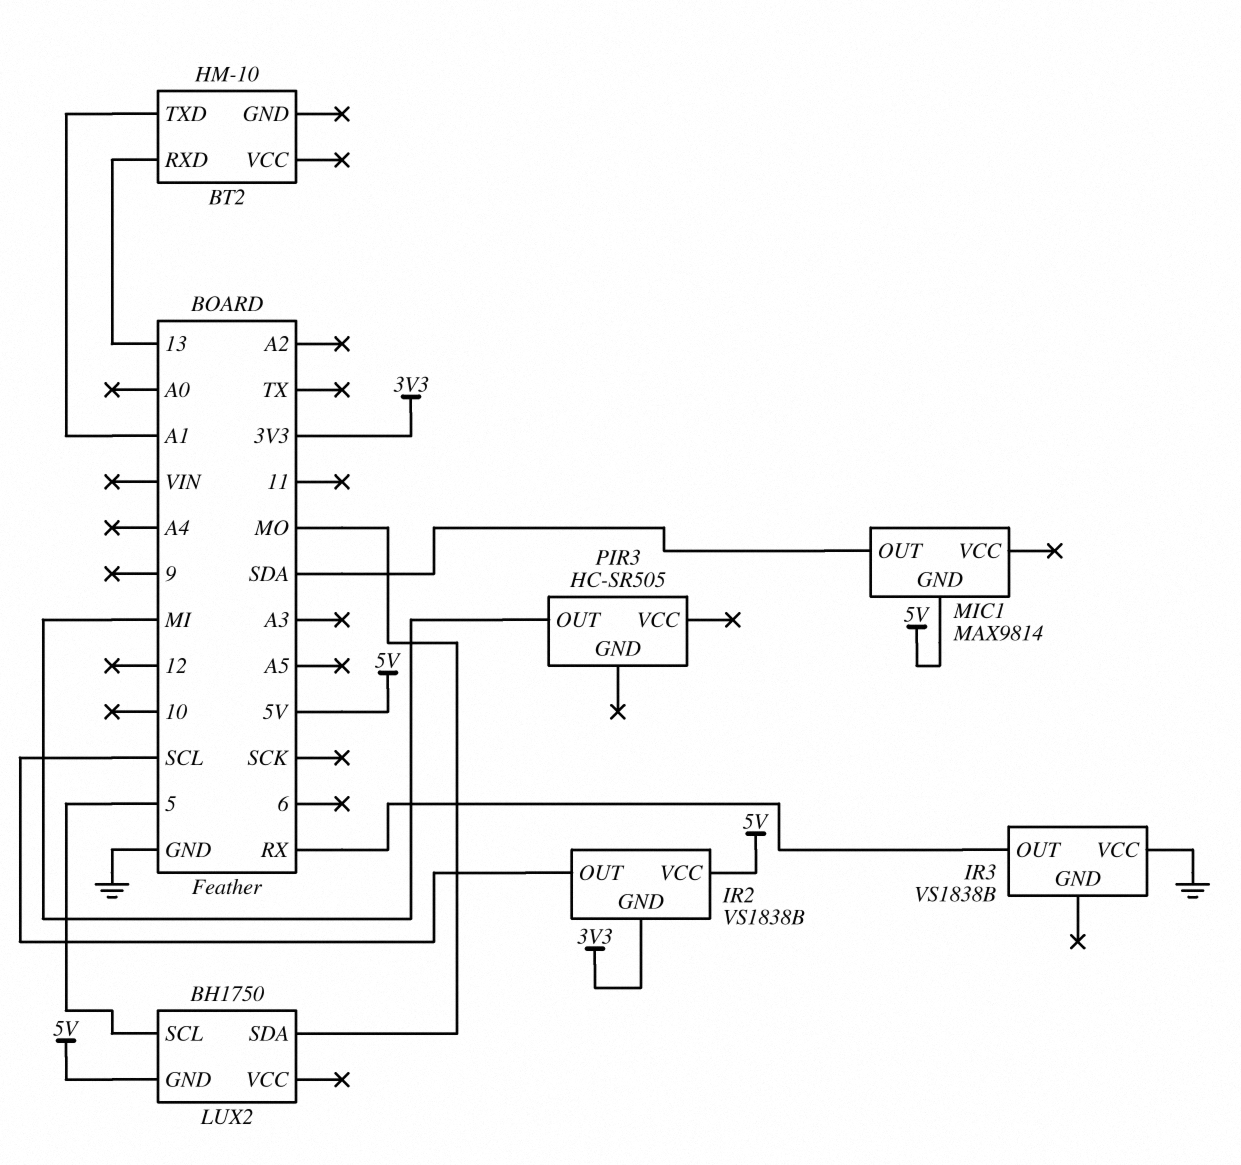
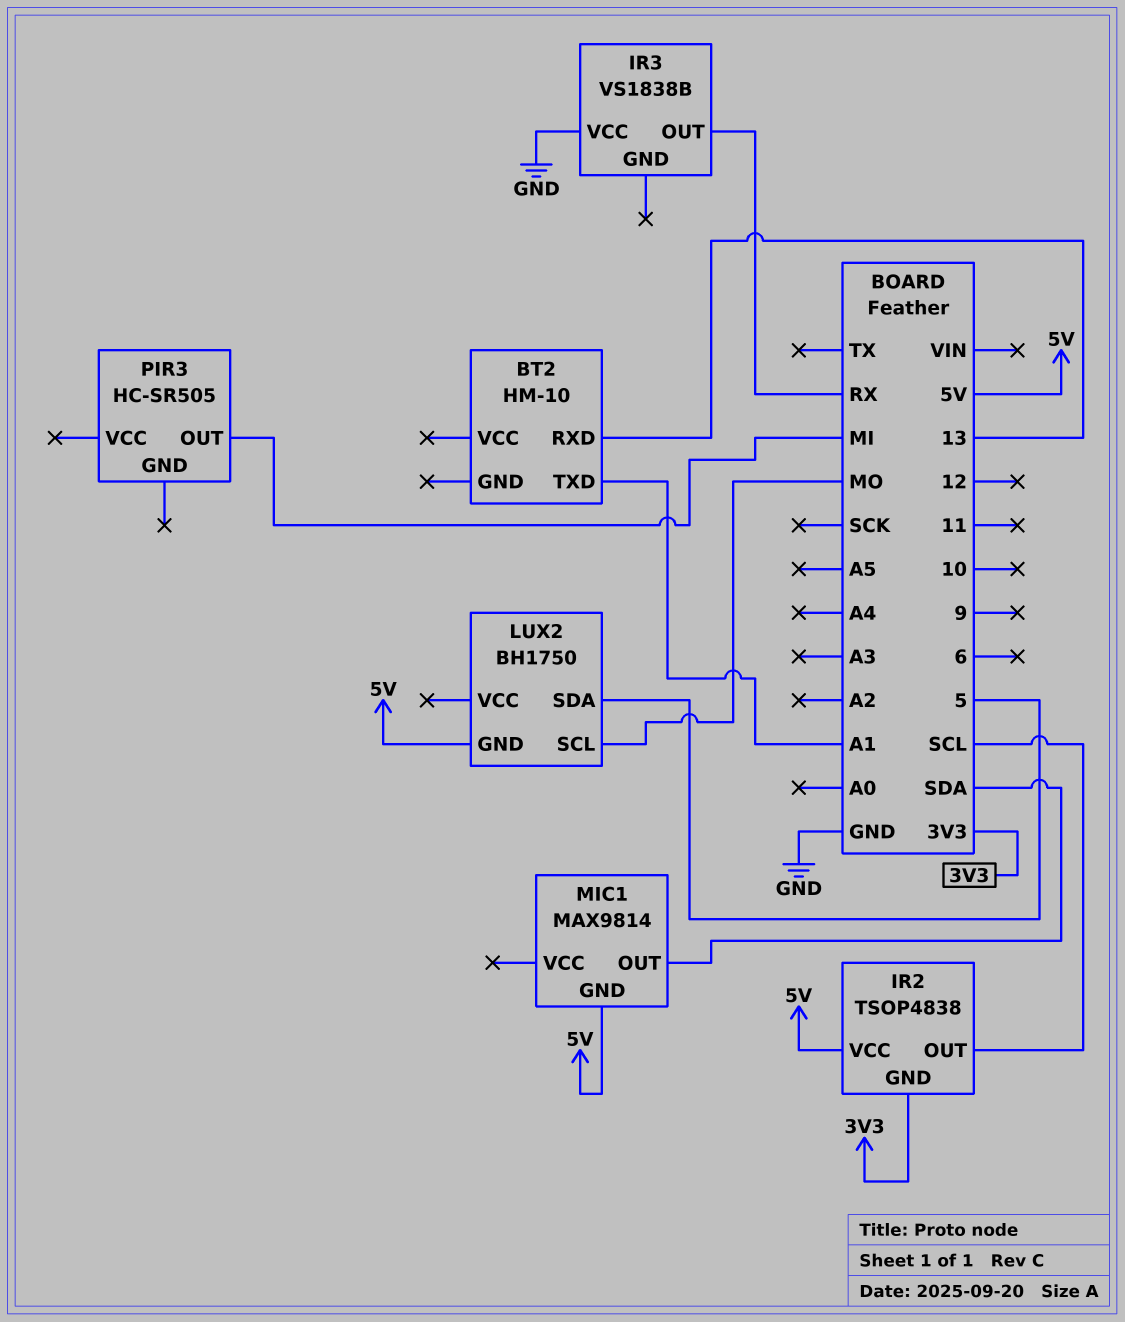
IR2: VS1838B -> TSOP4838
LUX2 pin SCL: 5 -> MO
LUX2 pin SDA: MO -> 5

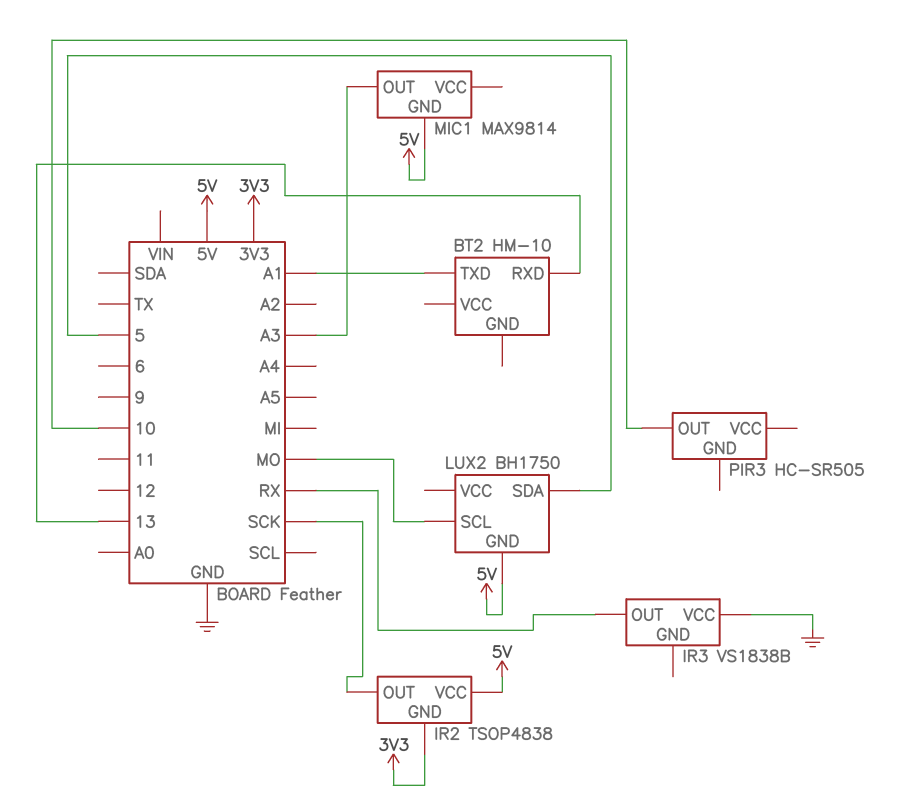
IR2 pin OUT: SCL -> SCK
MIC1 pin OUT: SDA -> A3
PIR3 pin OUT: MI -> 10

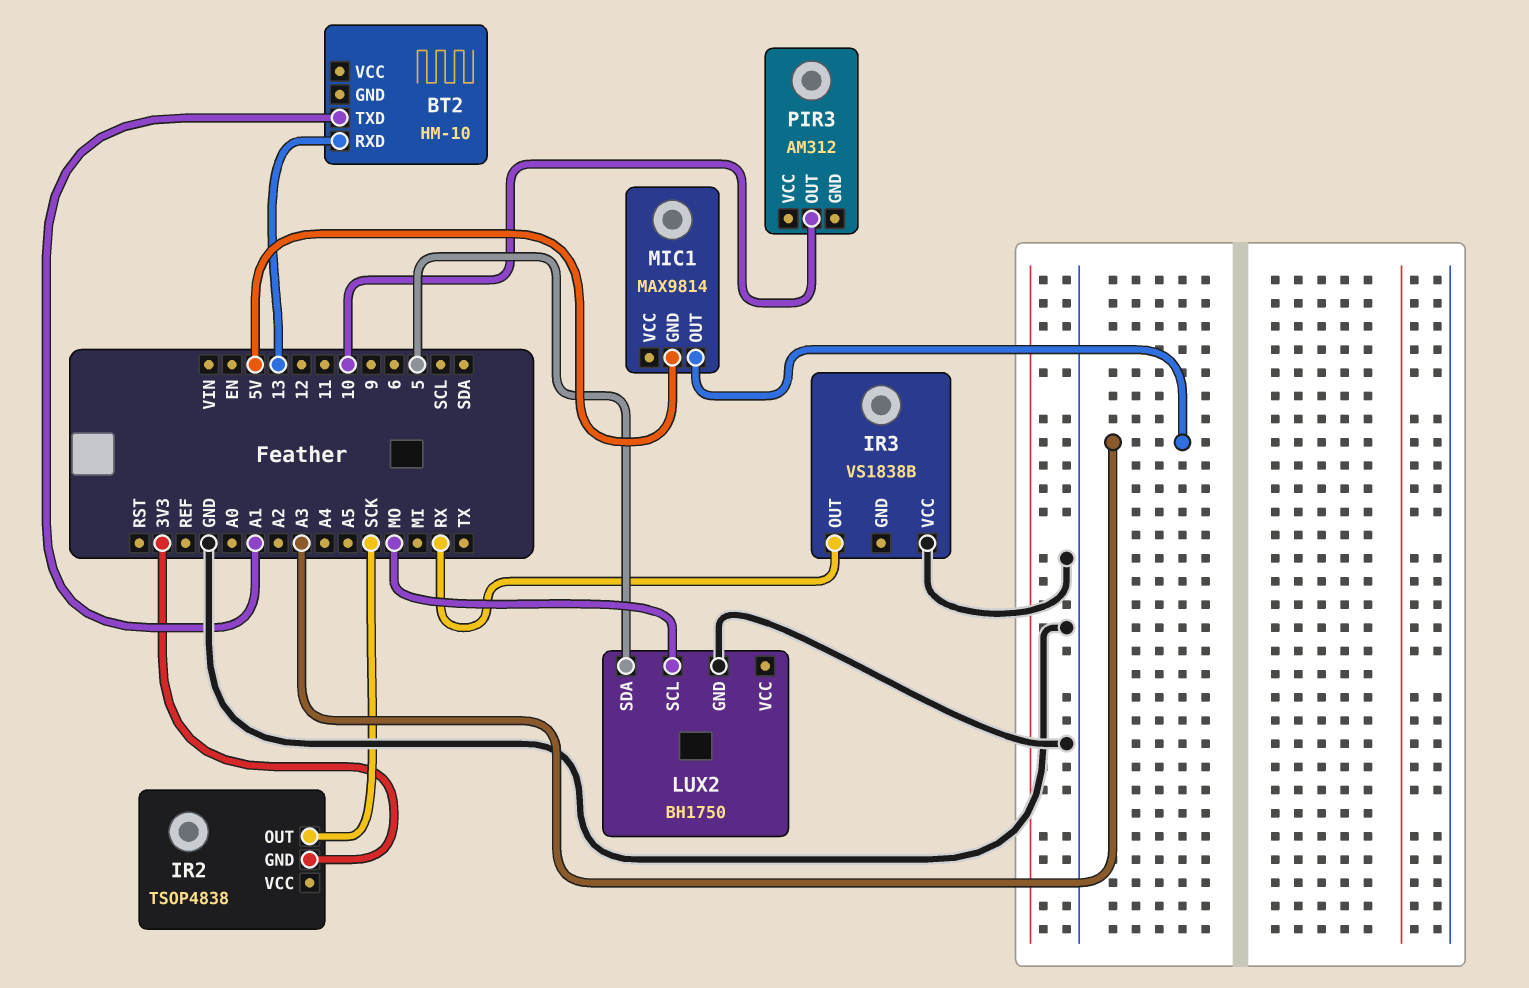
IR2 pin VCC: 5V -> none
LUX2 pin GND: 5V -> GND
PIR3: HC-SR505 -> AM312

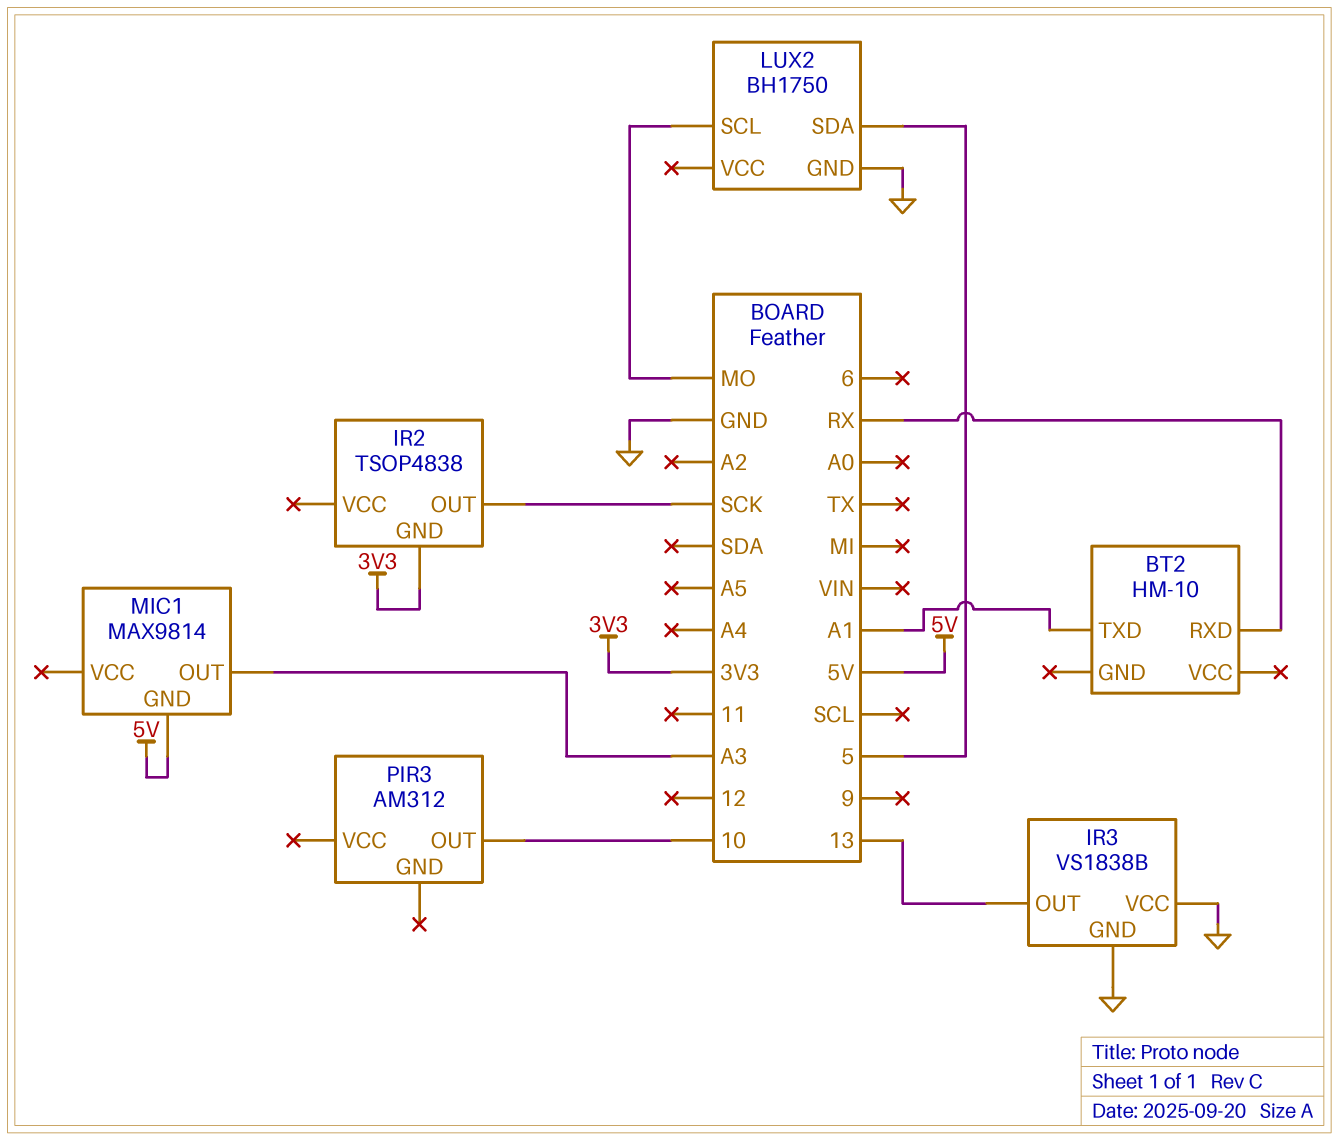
BT2 pin RXD: 13 -> RX
IR3 pin GND: none -> GND
IR3 pin OUT: RX -> 13

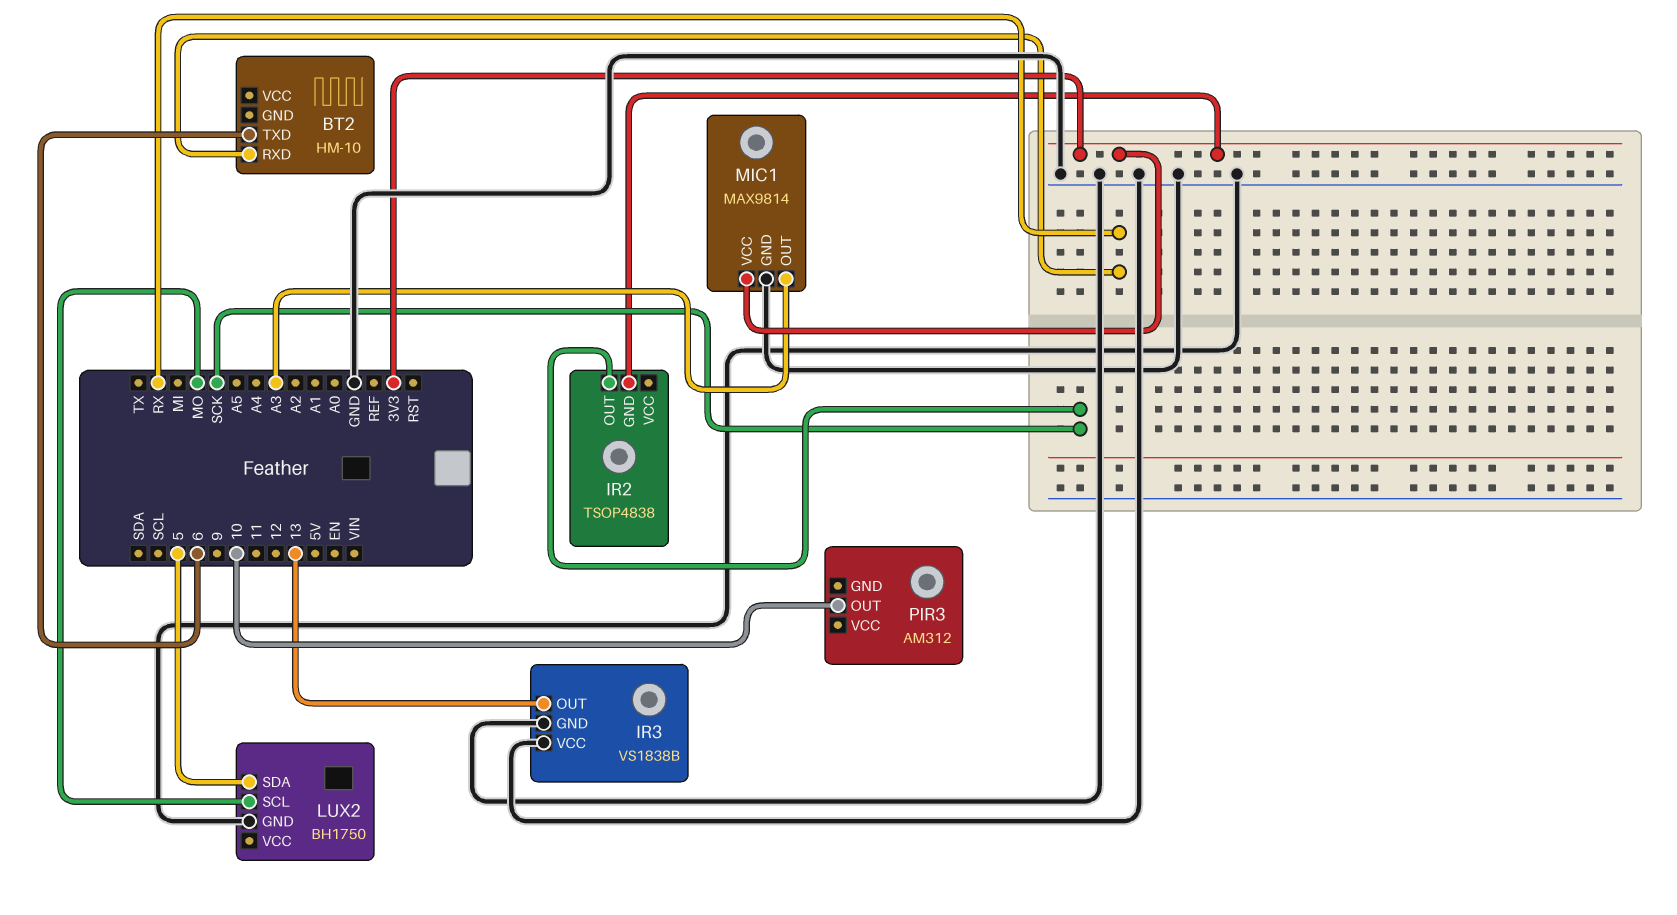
BT2 pin TXD: A1 -> 6
MIC1 pin GND: 5V -> GND
MIC1 pin VCC: none -> 3V3

